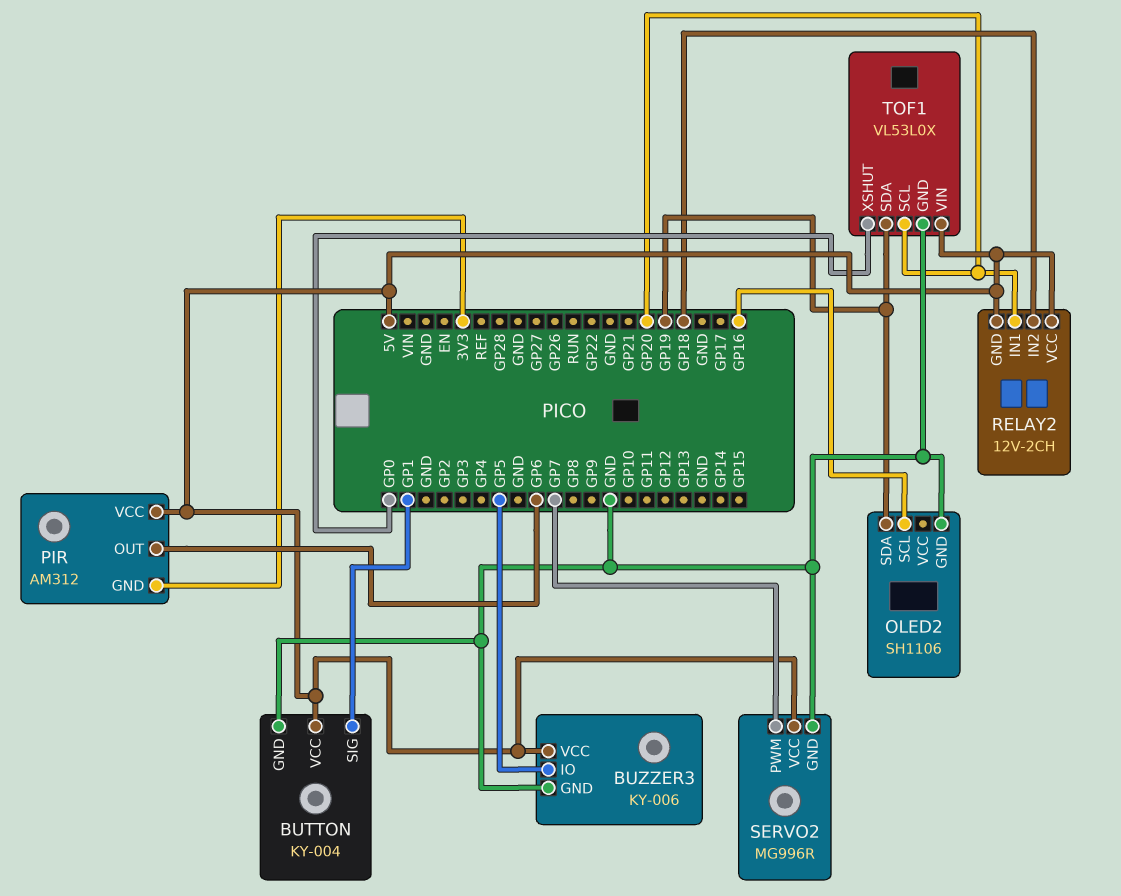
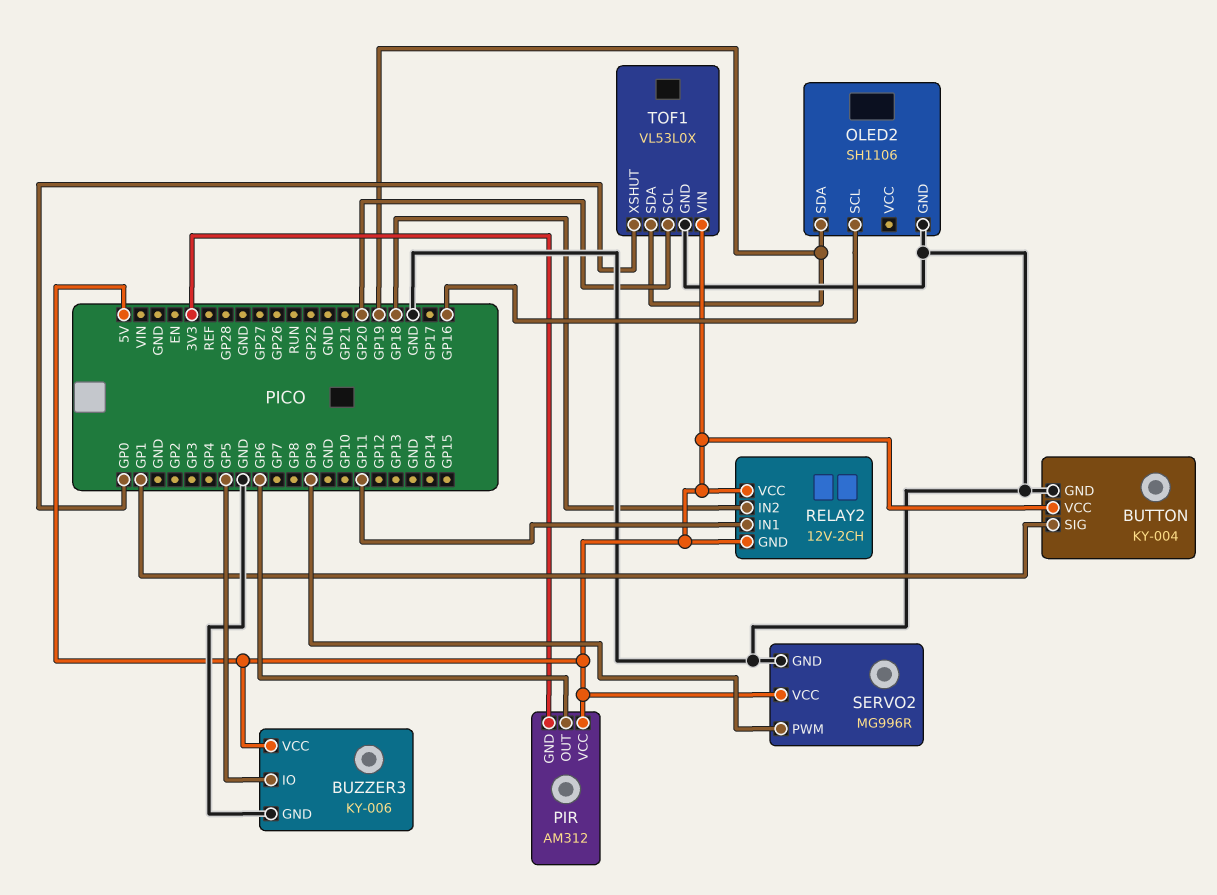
RELAY2 pin IN1: GP20 -> GP11
SERVO2 pin PWM: GP7 -> GP9

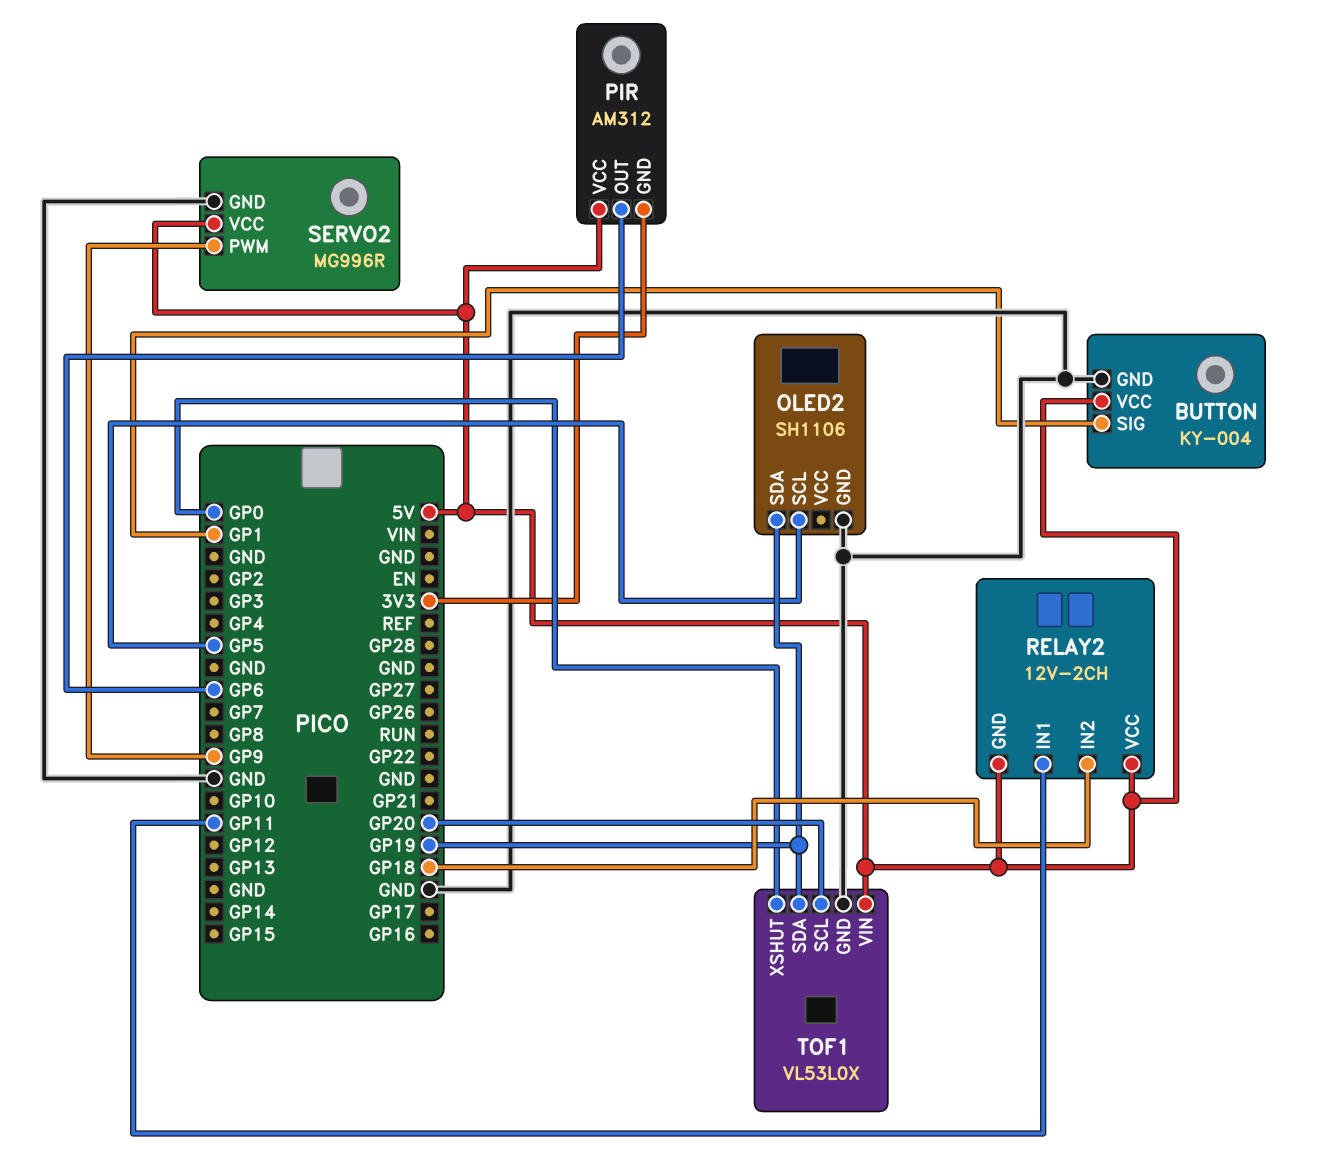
BUZZER3: KY-006 -> none
BUZZER3 pin GND: GND -> none
BUZZER3 pin IO: GP5 -> none
BUZZER3 pin VCC: 5V -> none
OLED2 pin SCL: GP16 -> GP5

